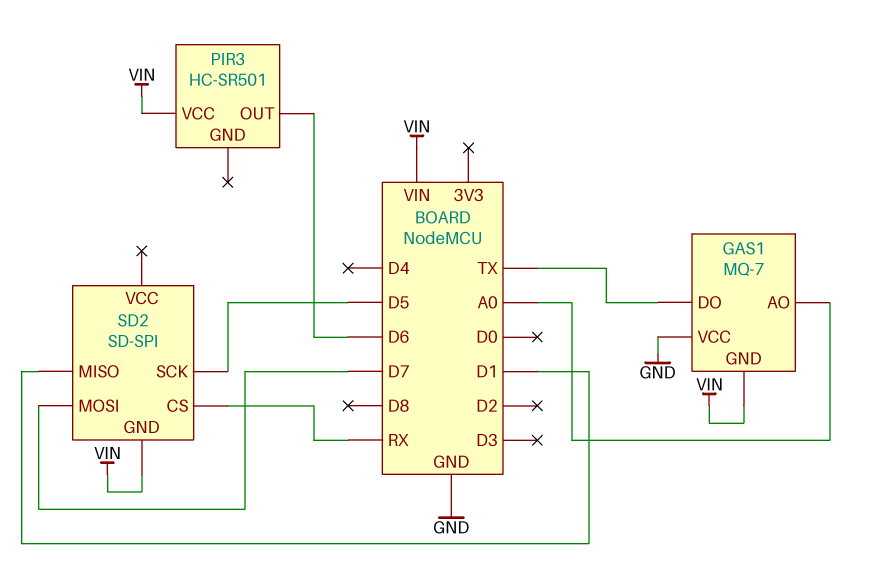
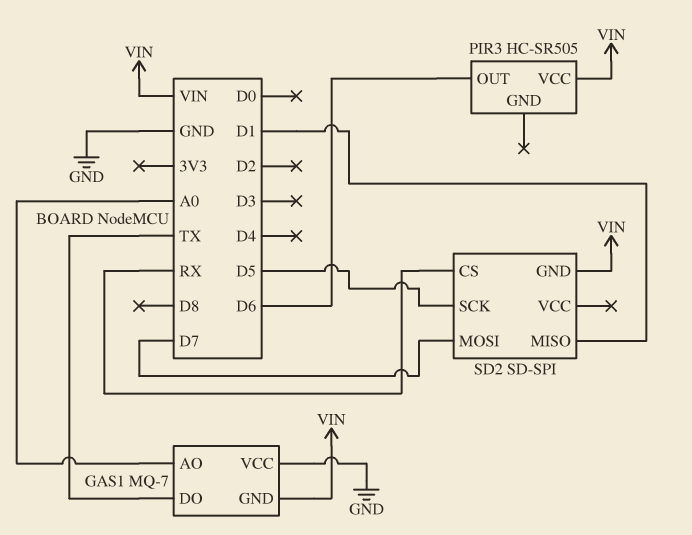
PIR3: HC-SR501 -> HC-SR505

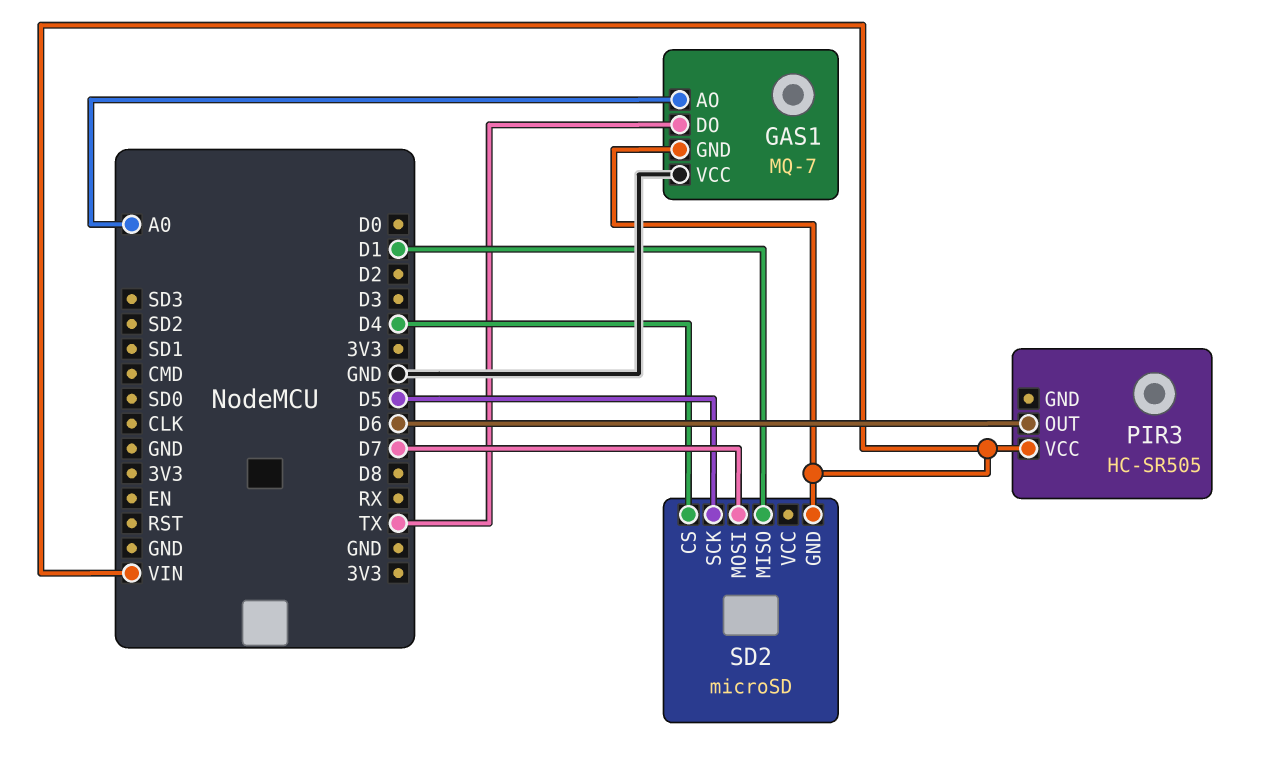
SD2: SD-SPI -> microSD
SD2 pin CS: RX -> D4

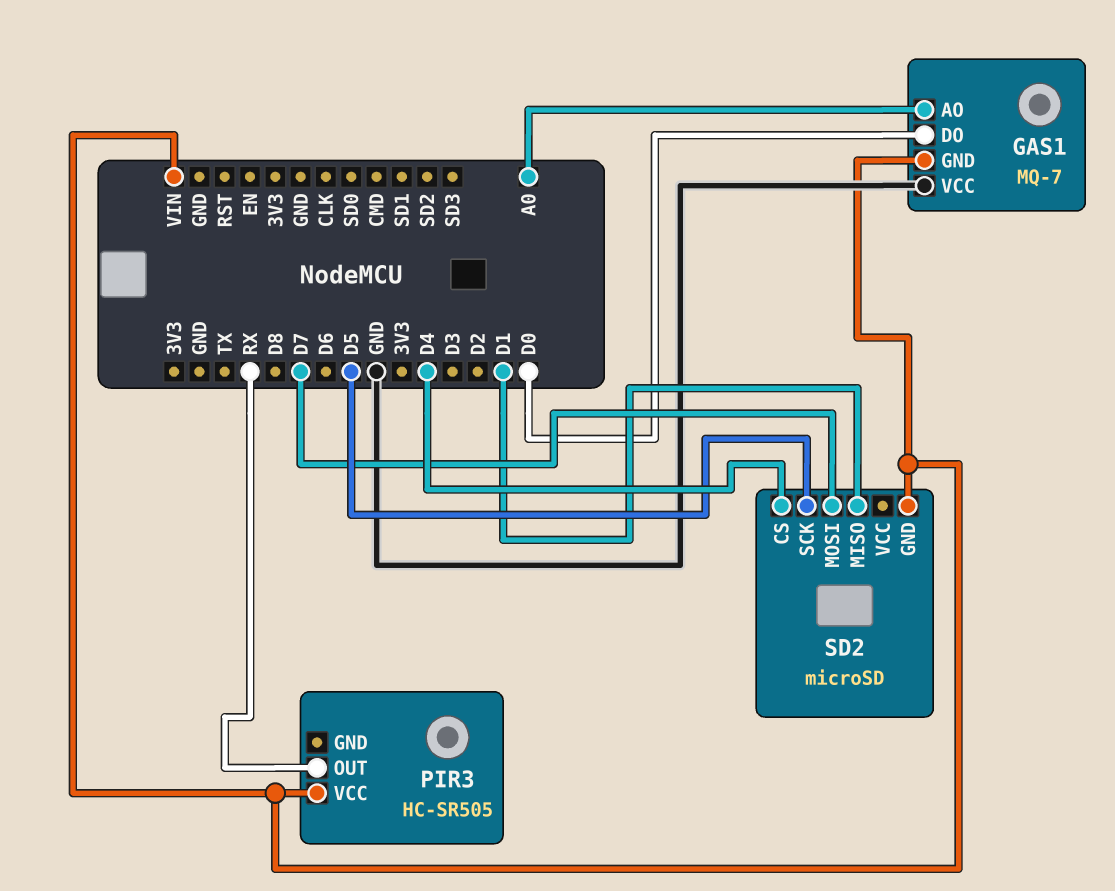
GAS1 pin DO: TX -> D0
PIR3 pin OUT: D6 -> RX

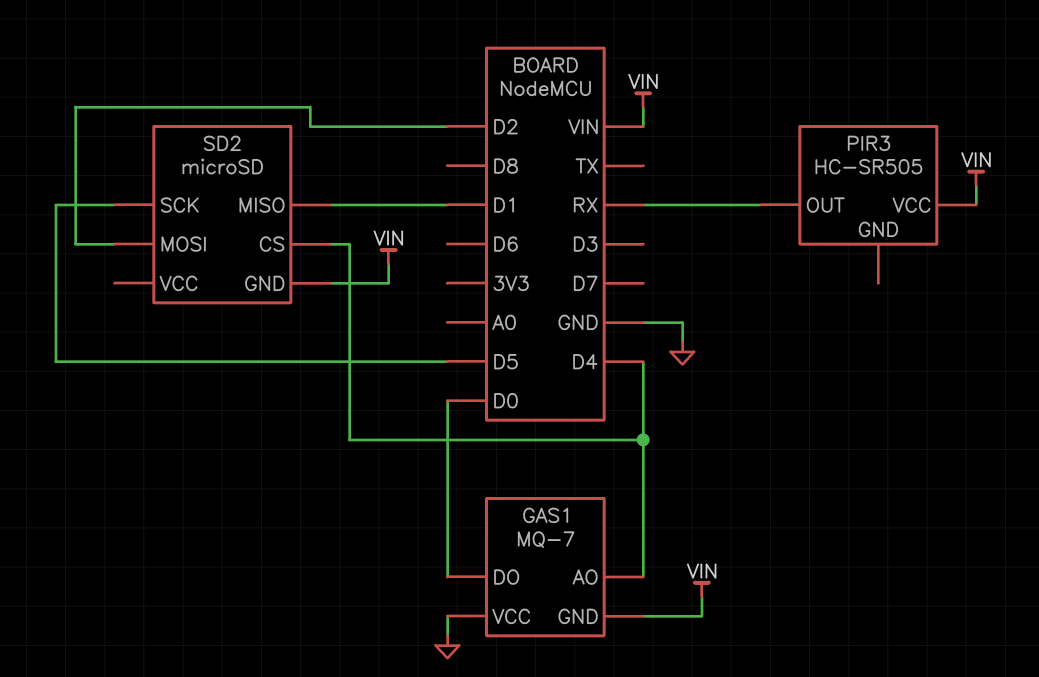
GAS1 pin AO: A0 -> D4
SD2 pin MOSI: D7 -> D2

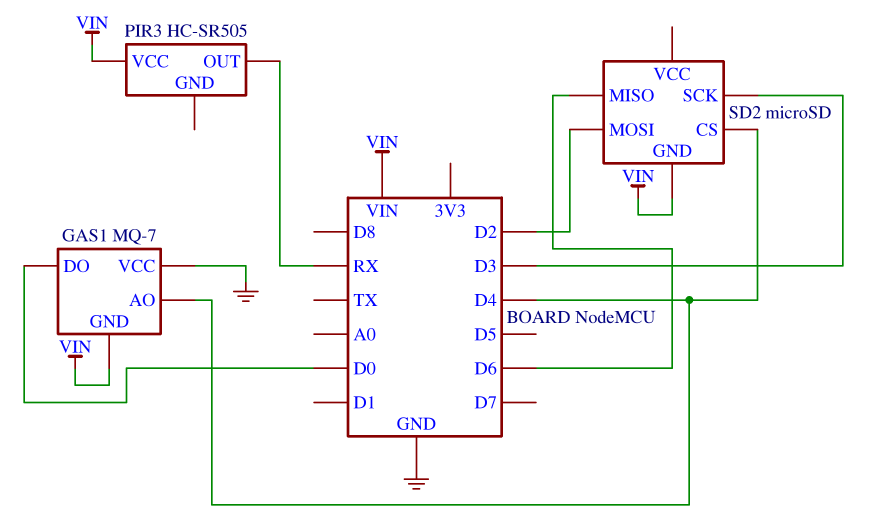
SD2 pin MISO: D1 -> D6
SD2 pin SCK: D5 -> D3

